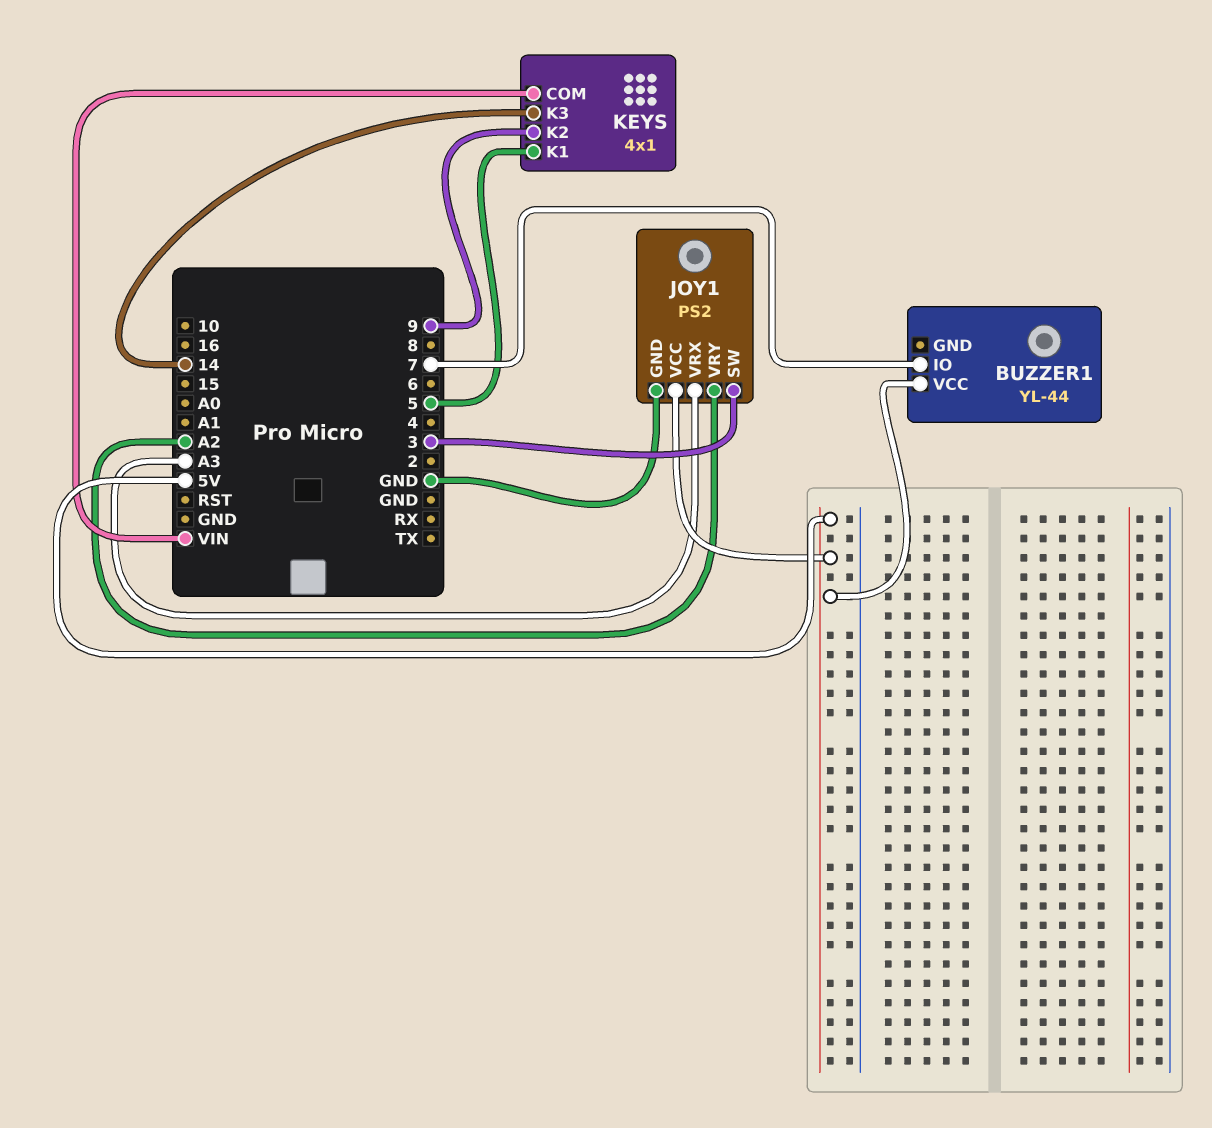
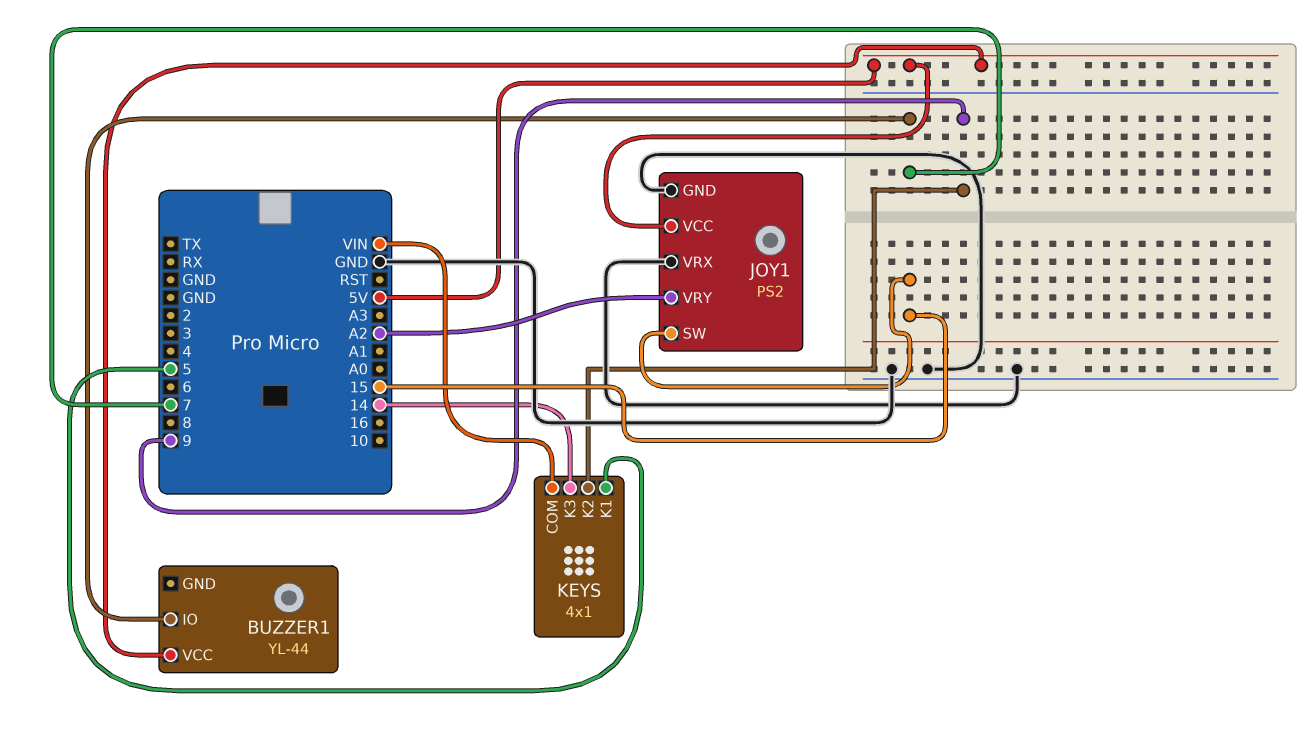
JOY1 pin SW: 3 -> 15
JOY1 pin VRX: A3 -> GND

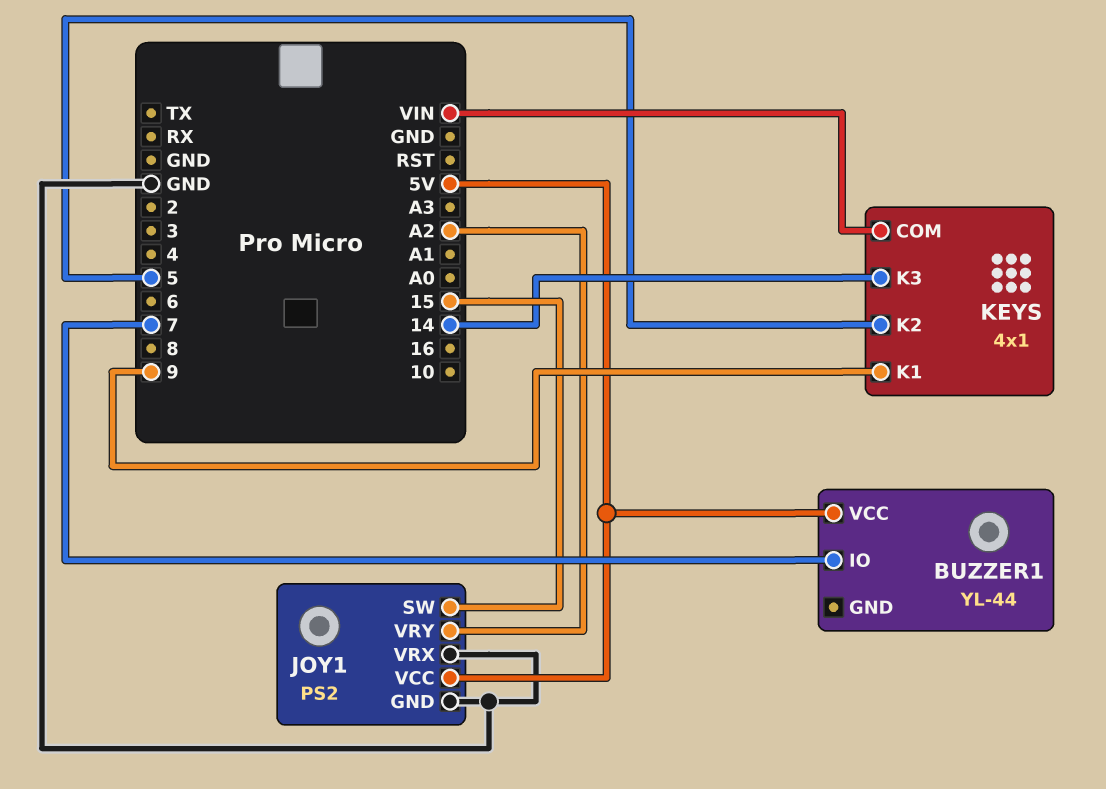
KEYS pin K1: 5 -> 9
KEYS pin K2: 9 -> 5

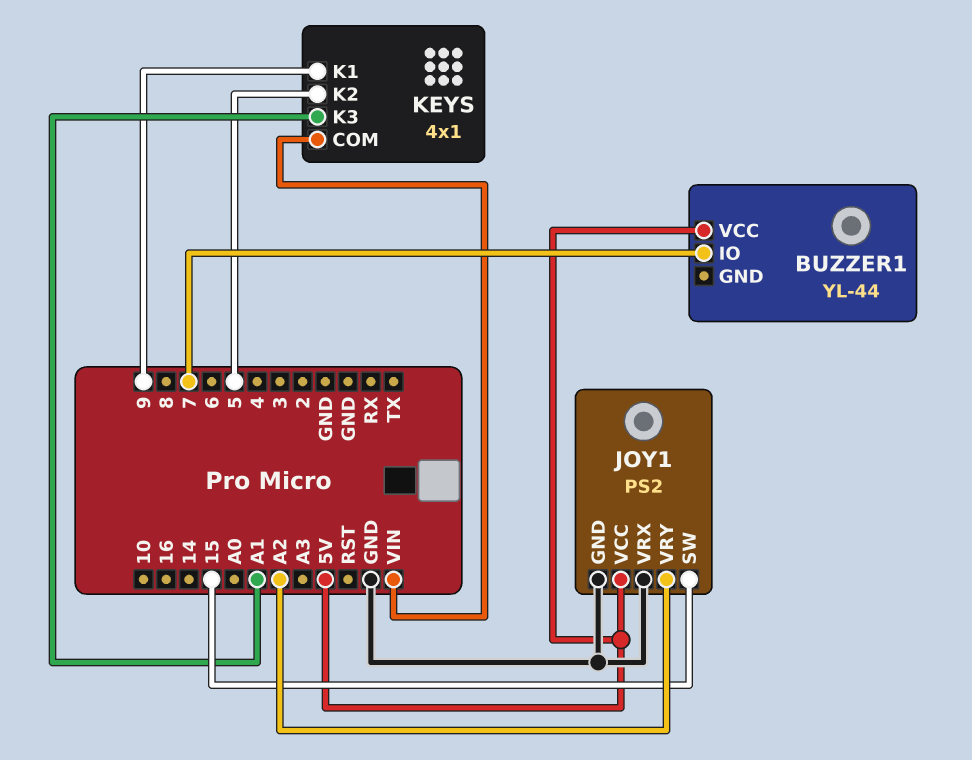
KEYS pin K3: 14 -> A1

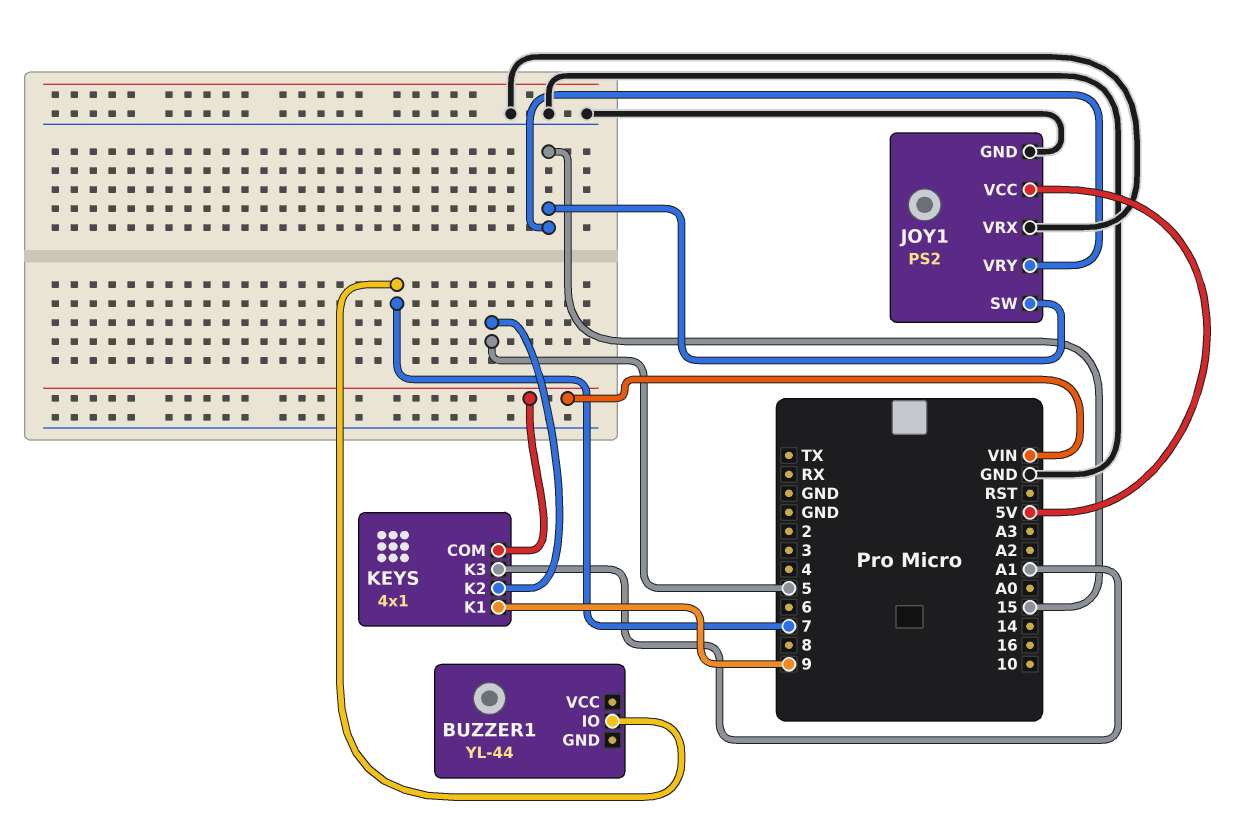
BUZZER1 pin VCC: 5V -> none
JOY1 pin VRY: A2 -> 15

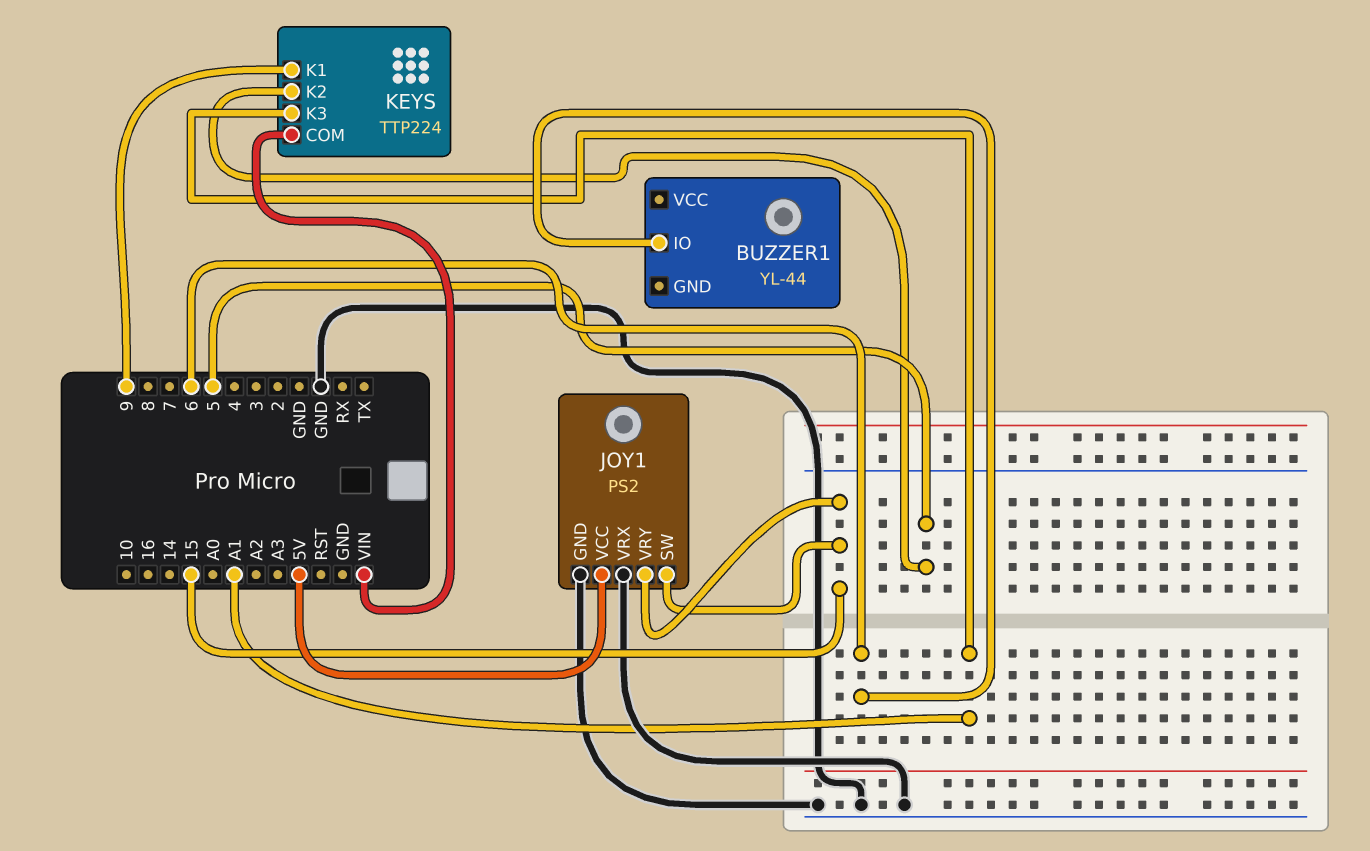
BUZZER1 pin IO: 7 -> 6
KEYS: 4x1 -> TTP224

